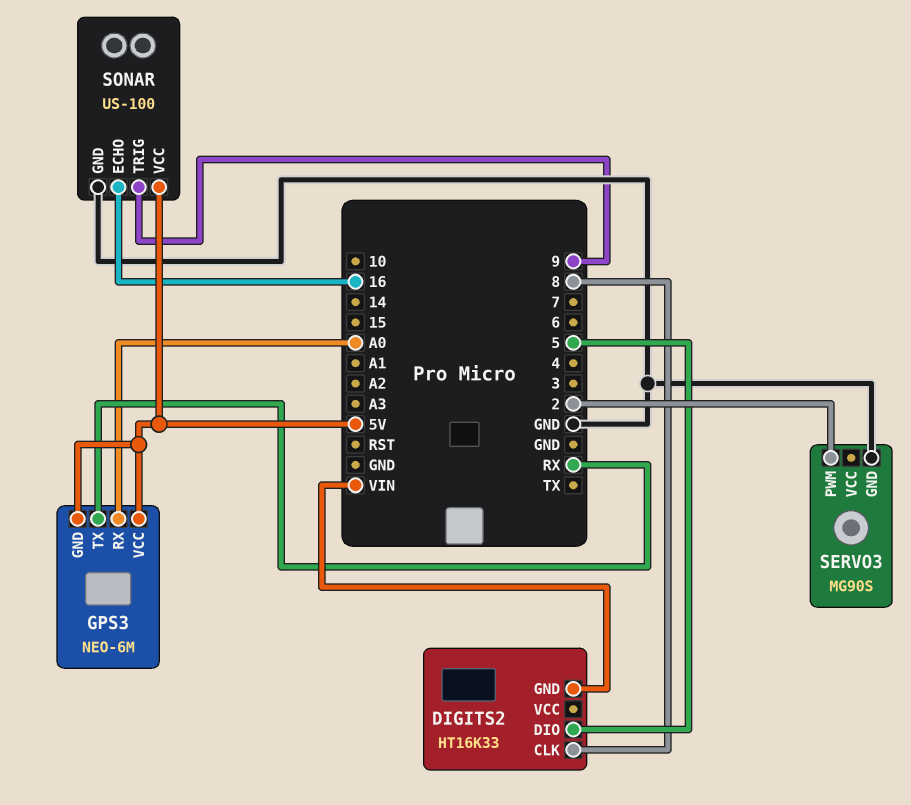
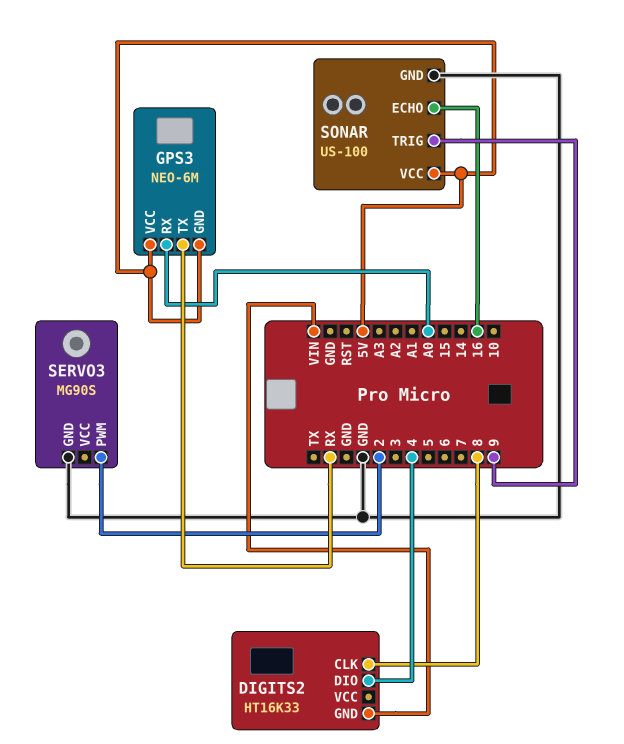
DIGITS2 pin DIO: 5 -> 4

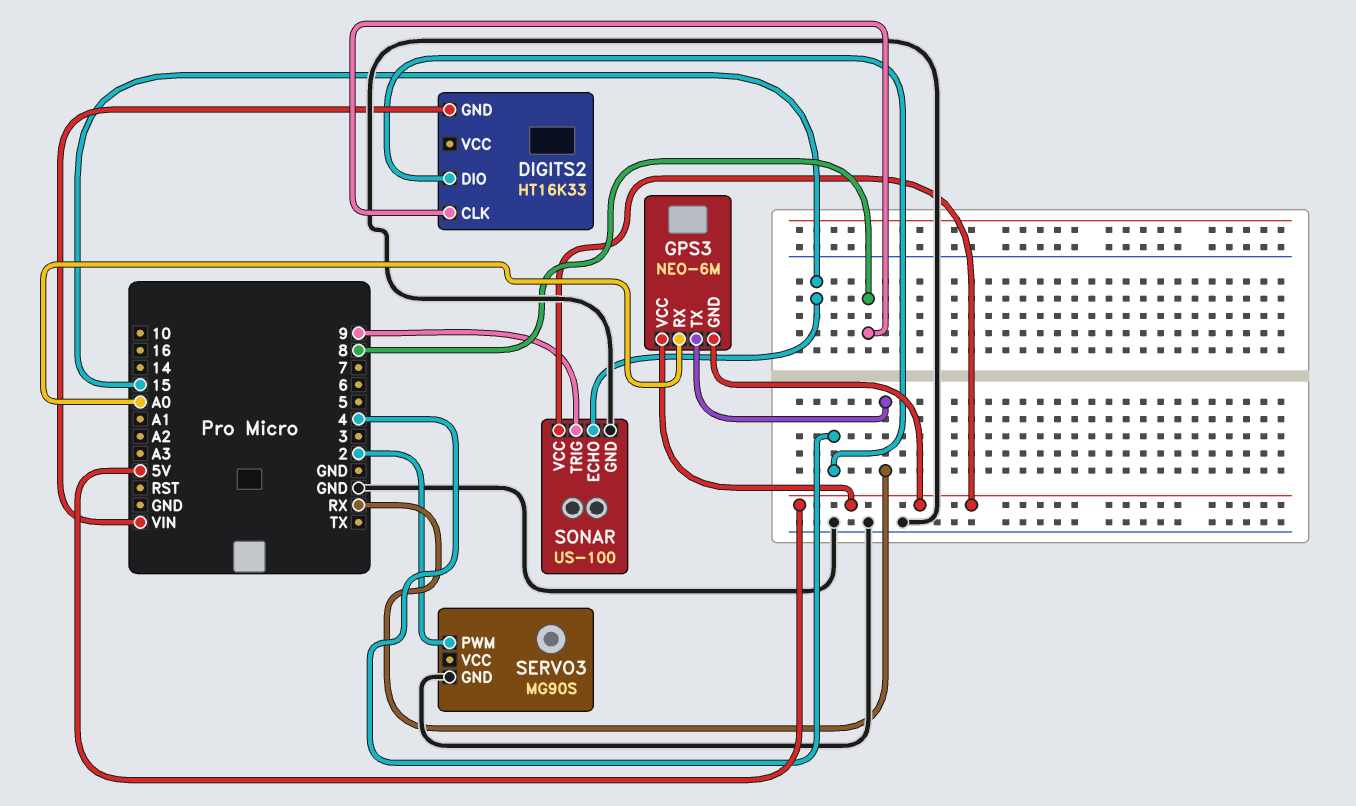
SONAR pin ECHO: 16 -> 15

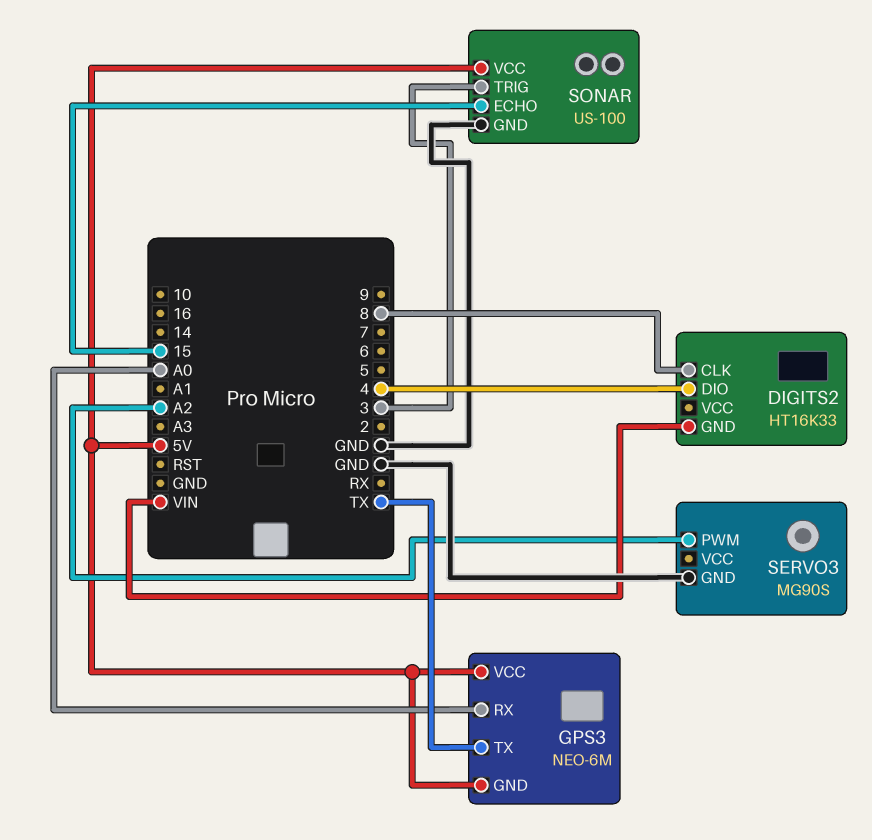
GPS3 pin TX: RX -> TX
SERVO3 pin PWM: 2 -> A2
SONAR pin TRIG: 9 -> 3

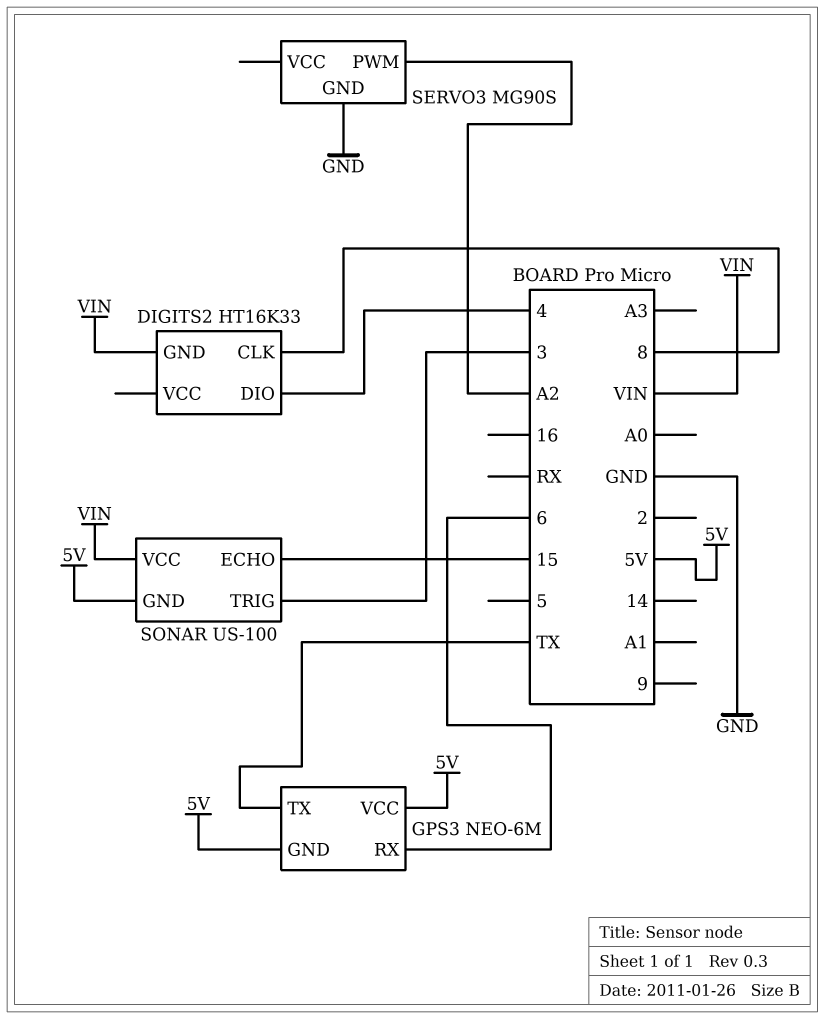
GPS3 pin RX: A0 -> 6
SONAR pin GND: GND -> 5V
SONAR pin VCC: 5V -> VIN

